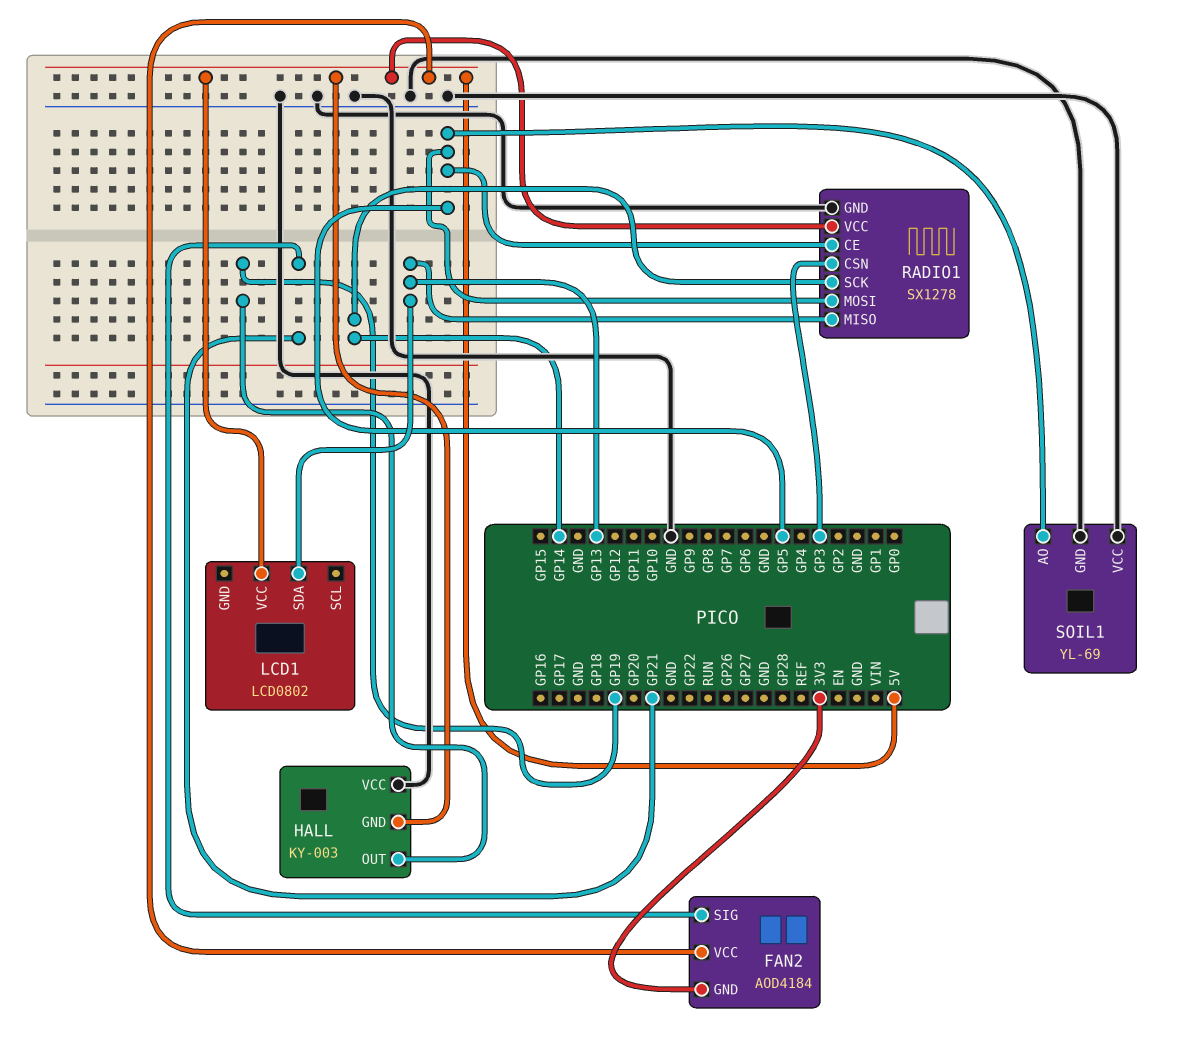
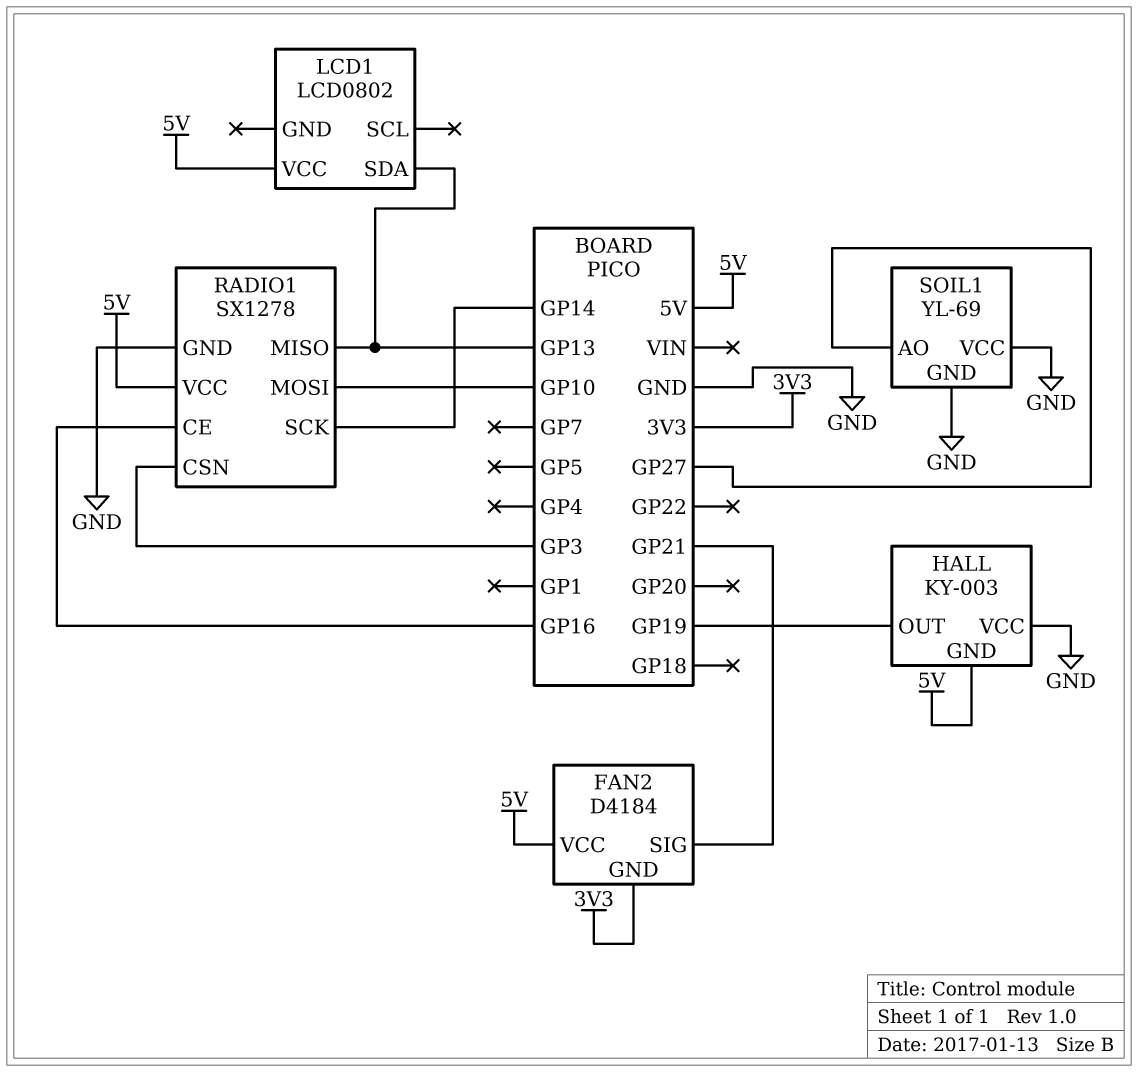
FAN2: AOD4184 -> D4184
RADIO1 pin CE: GP5 -> GP16
RADIO1 pin MOSI: GP5 -> GP10
SOIL1 pin AO: GP5 -> GP27

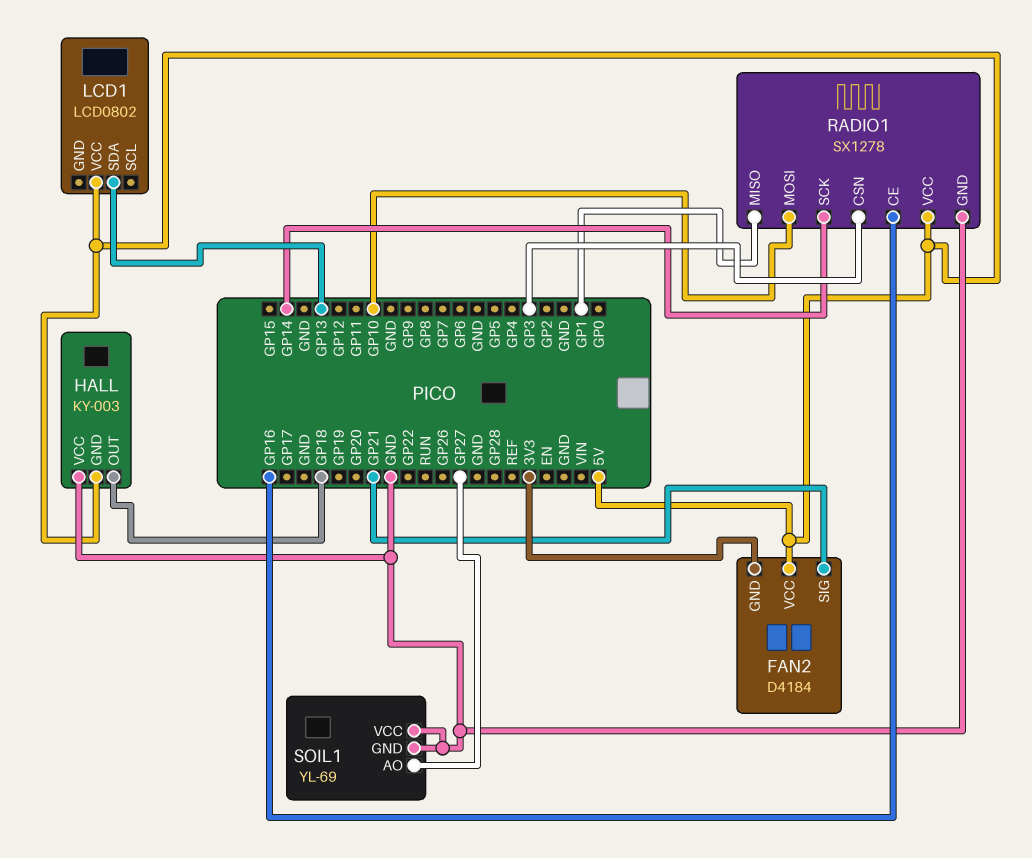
HALL pin OUT: GP19 -> GP18
RADIO1 pin MISO: GP13 -> GP1

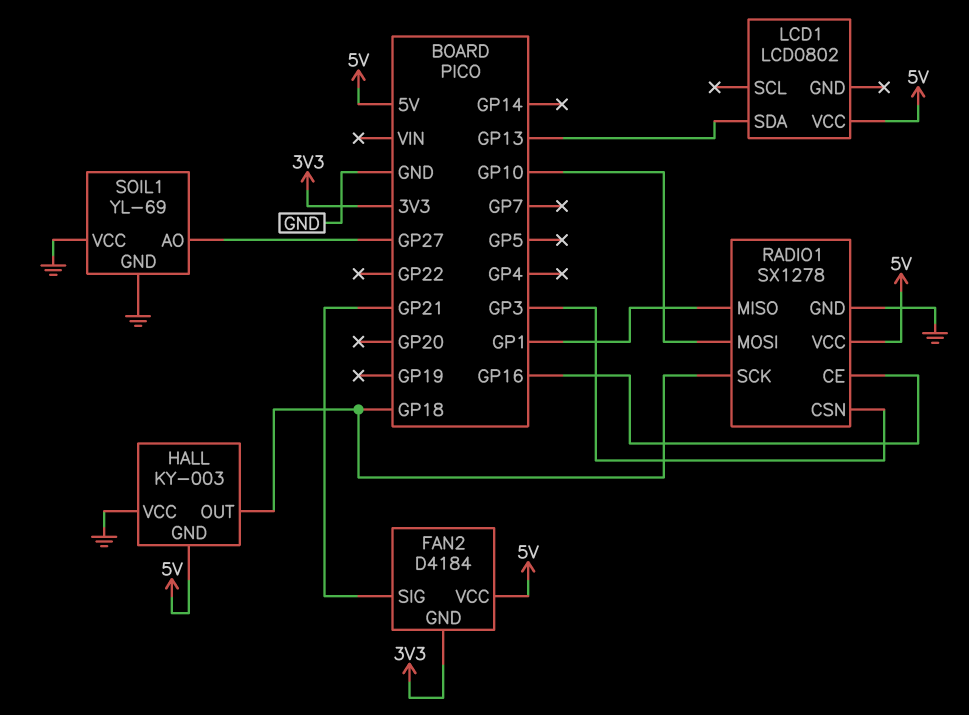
RADIO1 pin SCK: GP14 -> GP18

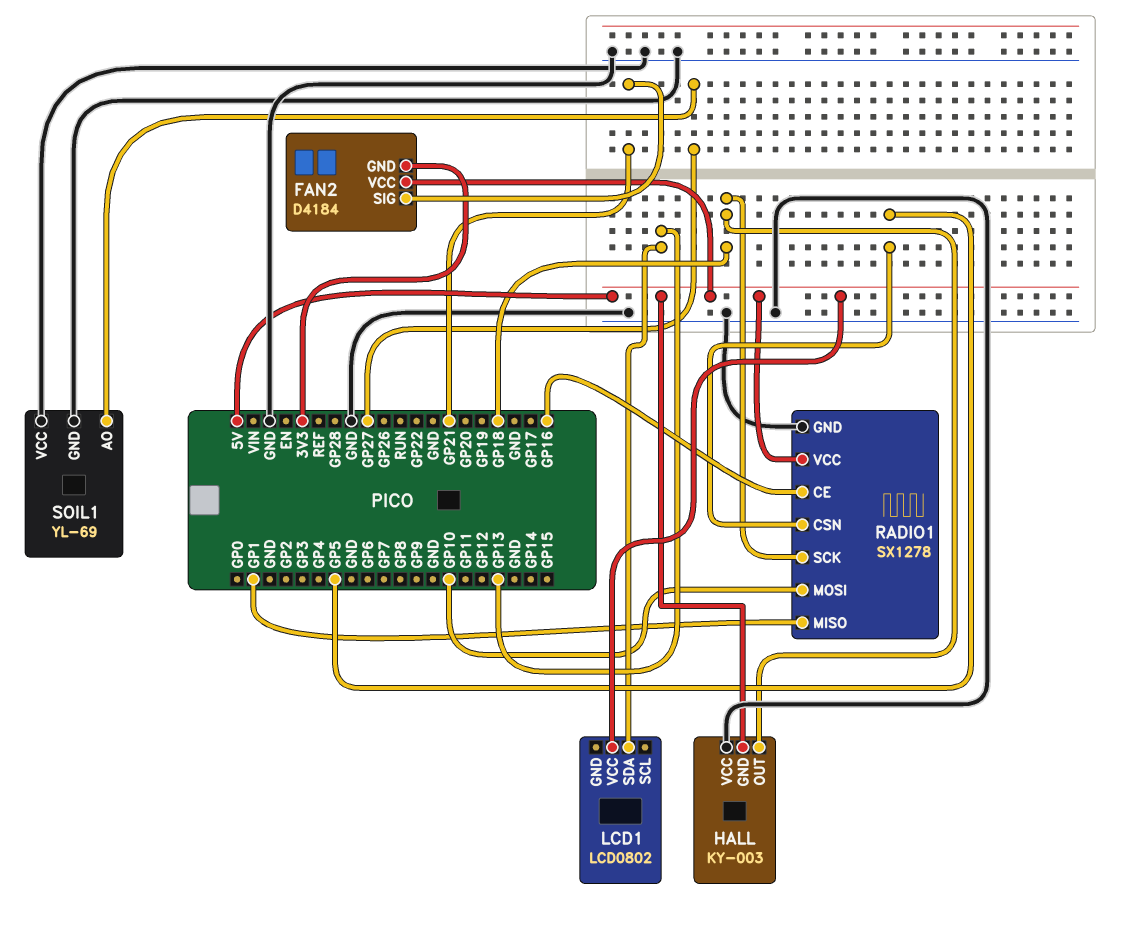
RADIO1 pin CSN: GP3 -> GP5

